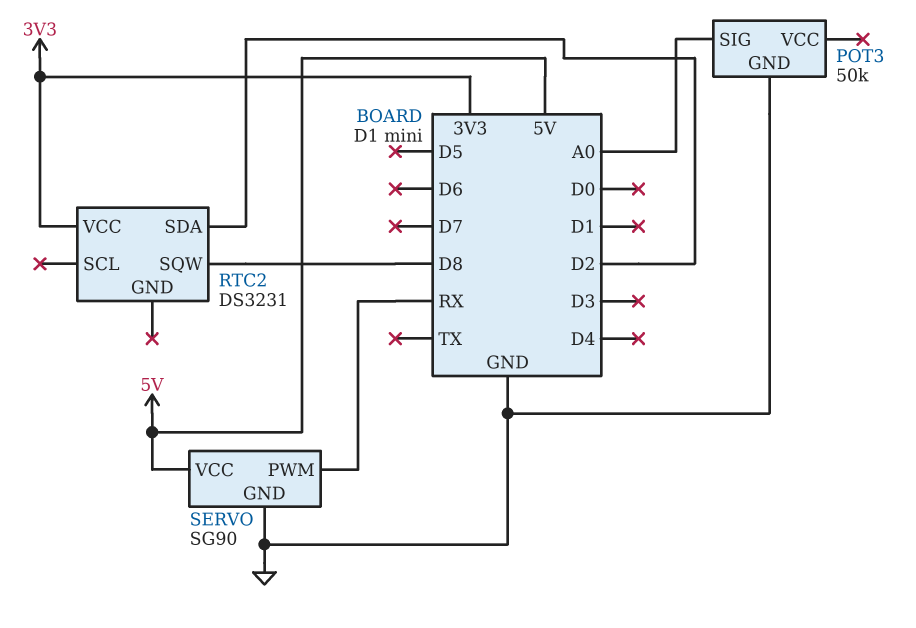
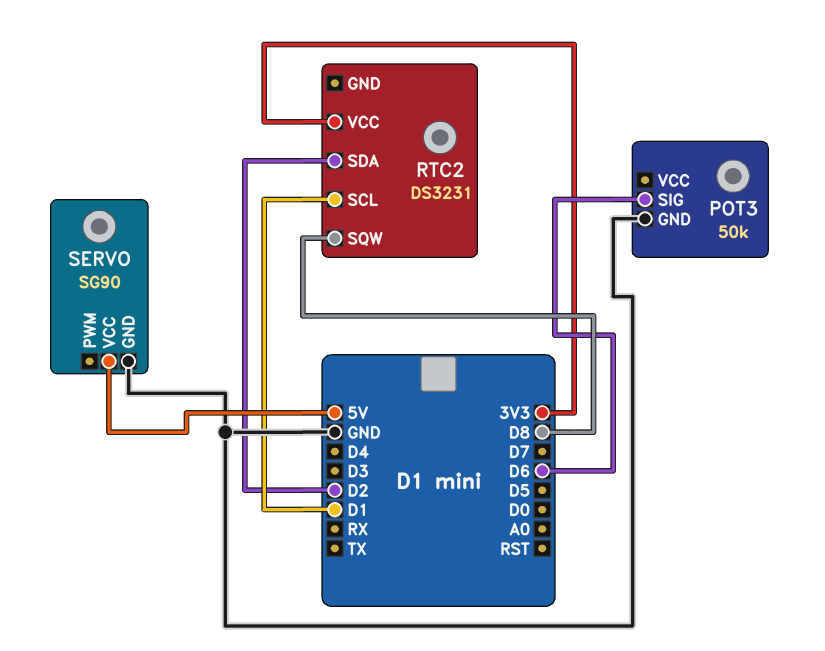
POT3 pin SIG: A0 -> D6
RTC2 pin SCL: none -> D1
SERVO pin PWM: RX -> none

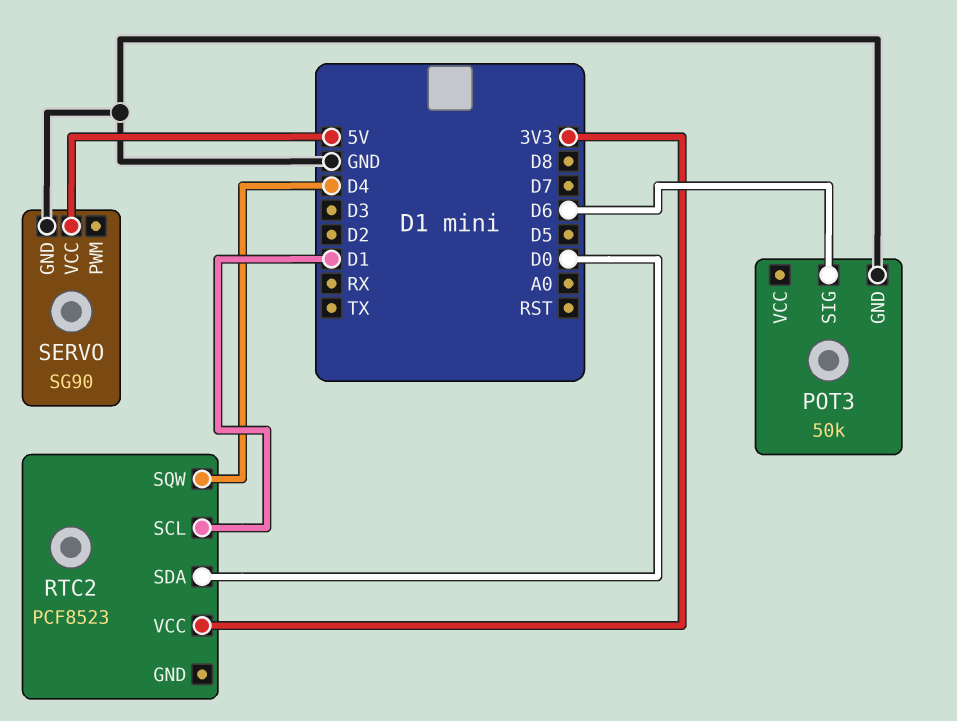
RTC2: DS3231 -> PCF8523
RTC2 pin SDA: D2 -> D0
RTC2 pin SQW: D8 -> D4

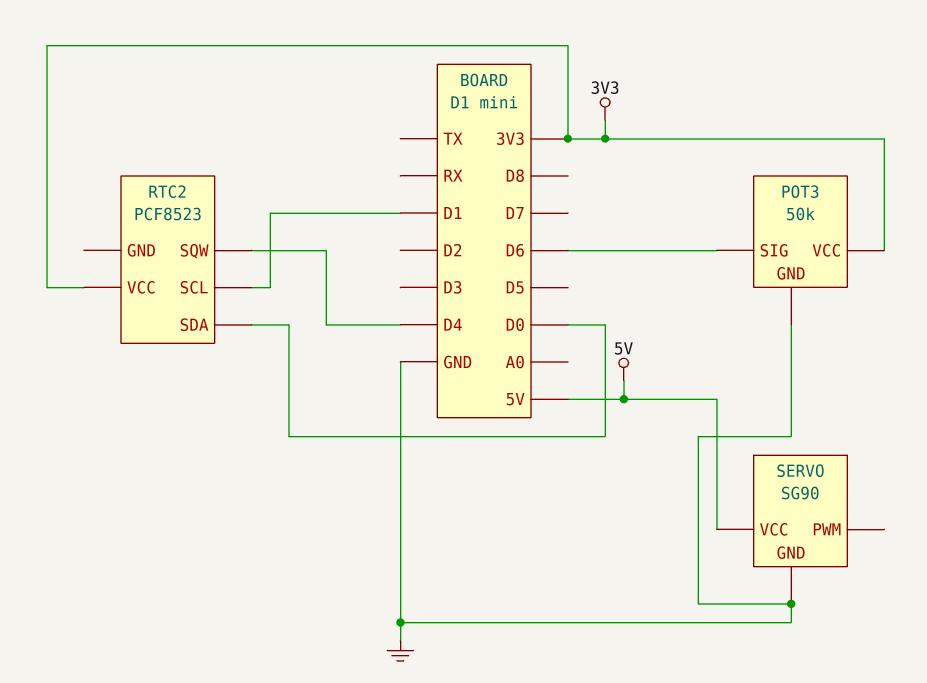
POT3 pin VCC: none -> 3V3

